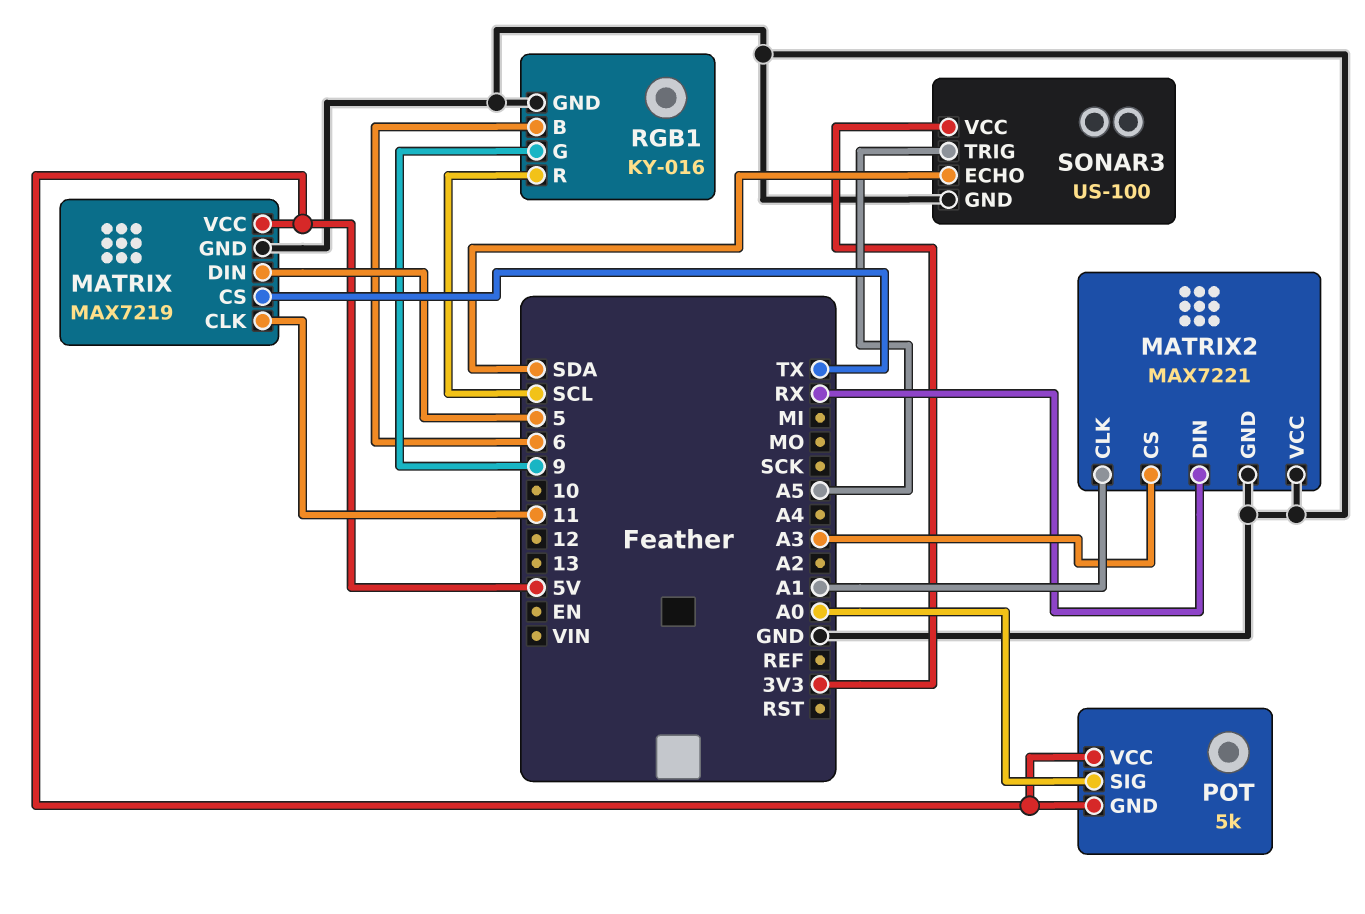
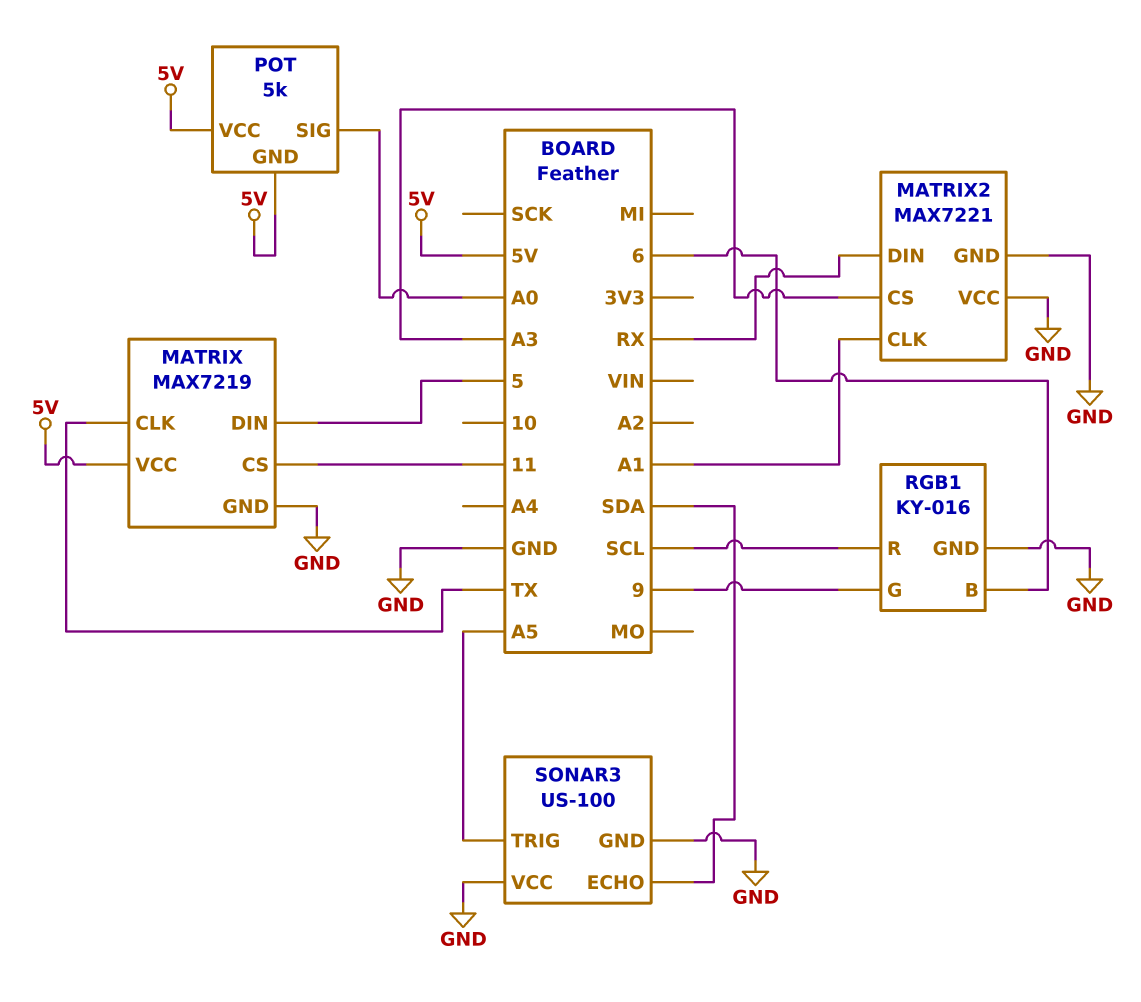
MATRIX pin CLK: 11 -> TX
MATRIX pin CS: TX -> 11
SONAR3 pin VCC: 3V3 -> GND

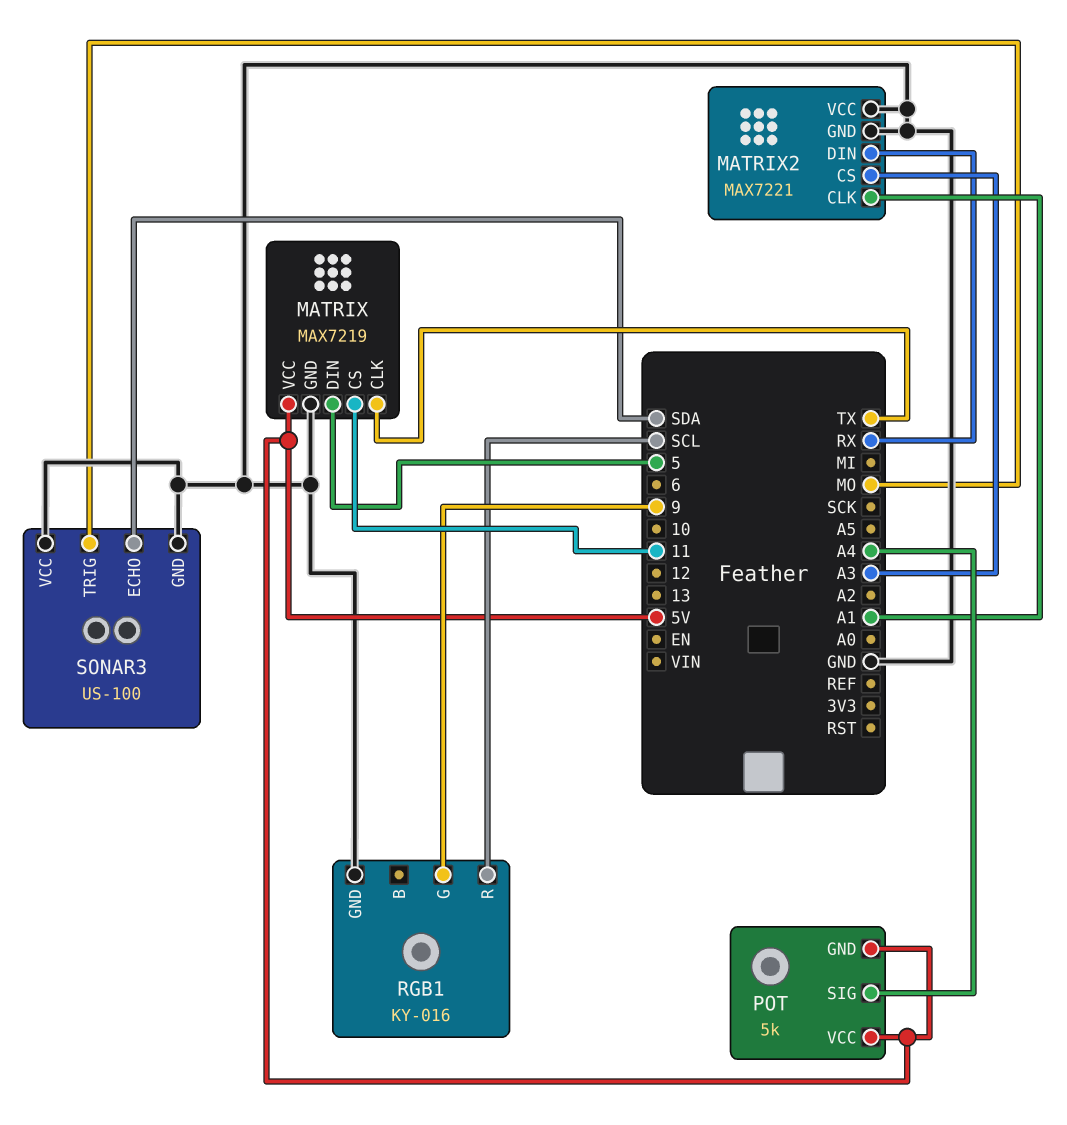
POT pin SIG: A0 -> A4
RGB1 pin B: 6 -> none
SONAR3 pin TRIG: A5 -> MO

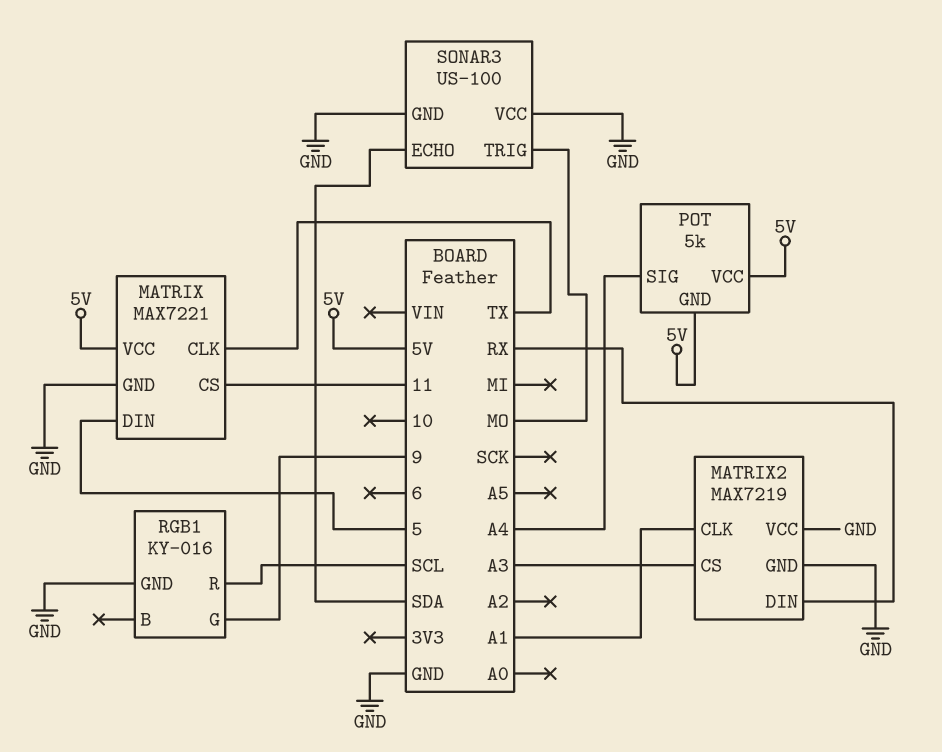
MATRIX: MAX7219 -> MAX7221
MATRIX2: MAX7221 -> MAX7219

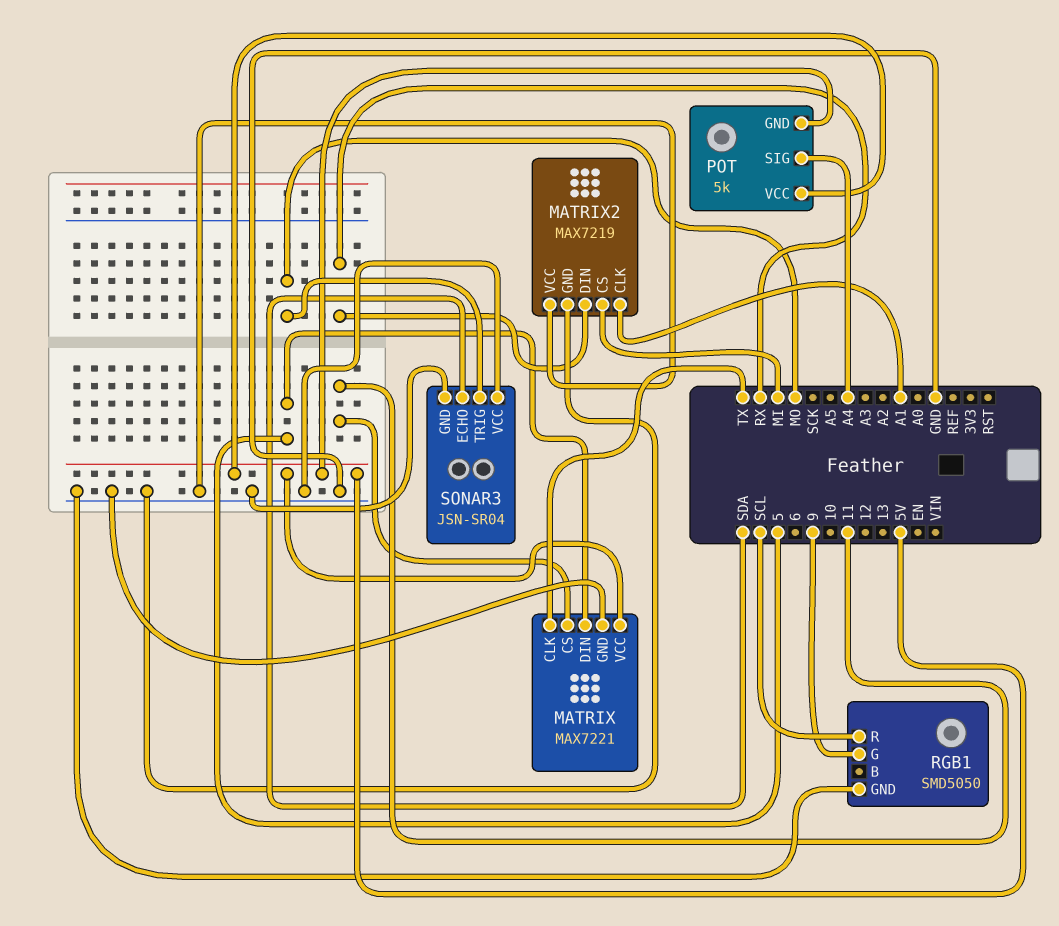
MATRIX2 pin CS: A3 -> MI
RGB1: KY-016 -> SMD5050
SONAR3: US-100 -> JSN-SR04

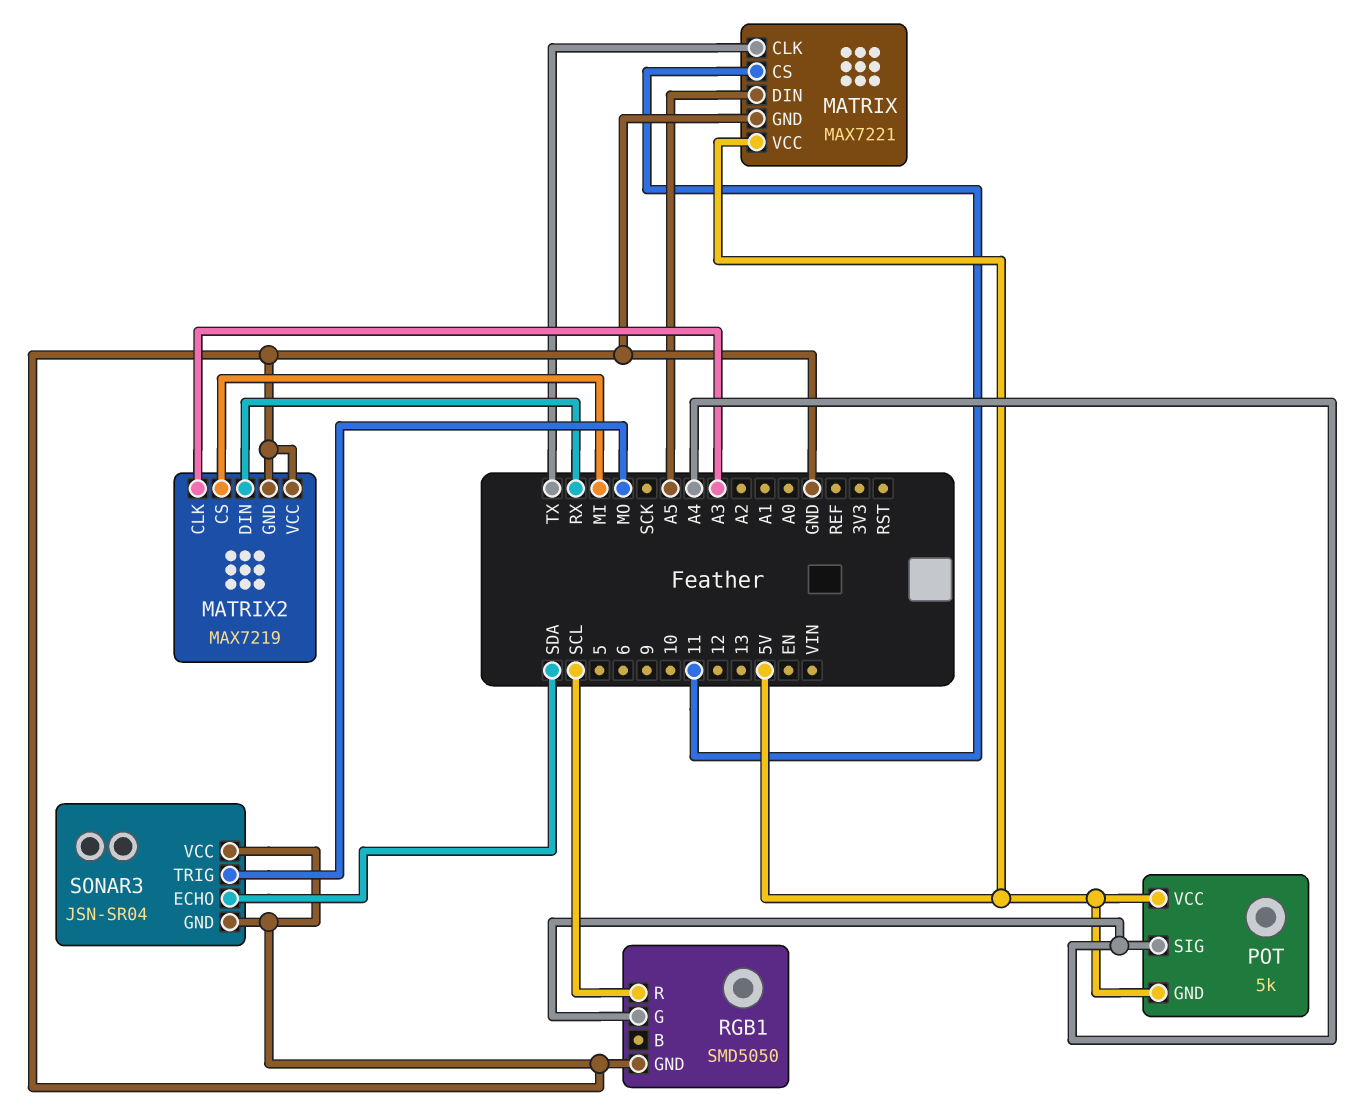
MATRIX pin DIN: 5 -> A5
MATRIX2 pin CLK: A1 -> A3
RGB1 pin G: 9 -> A4

